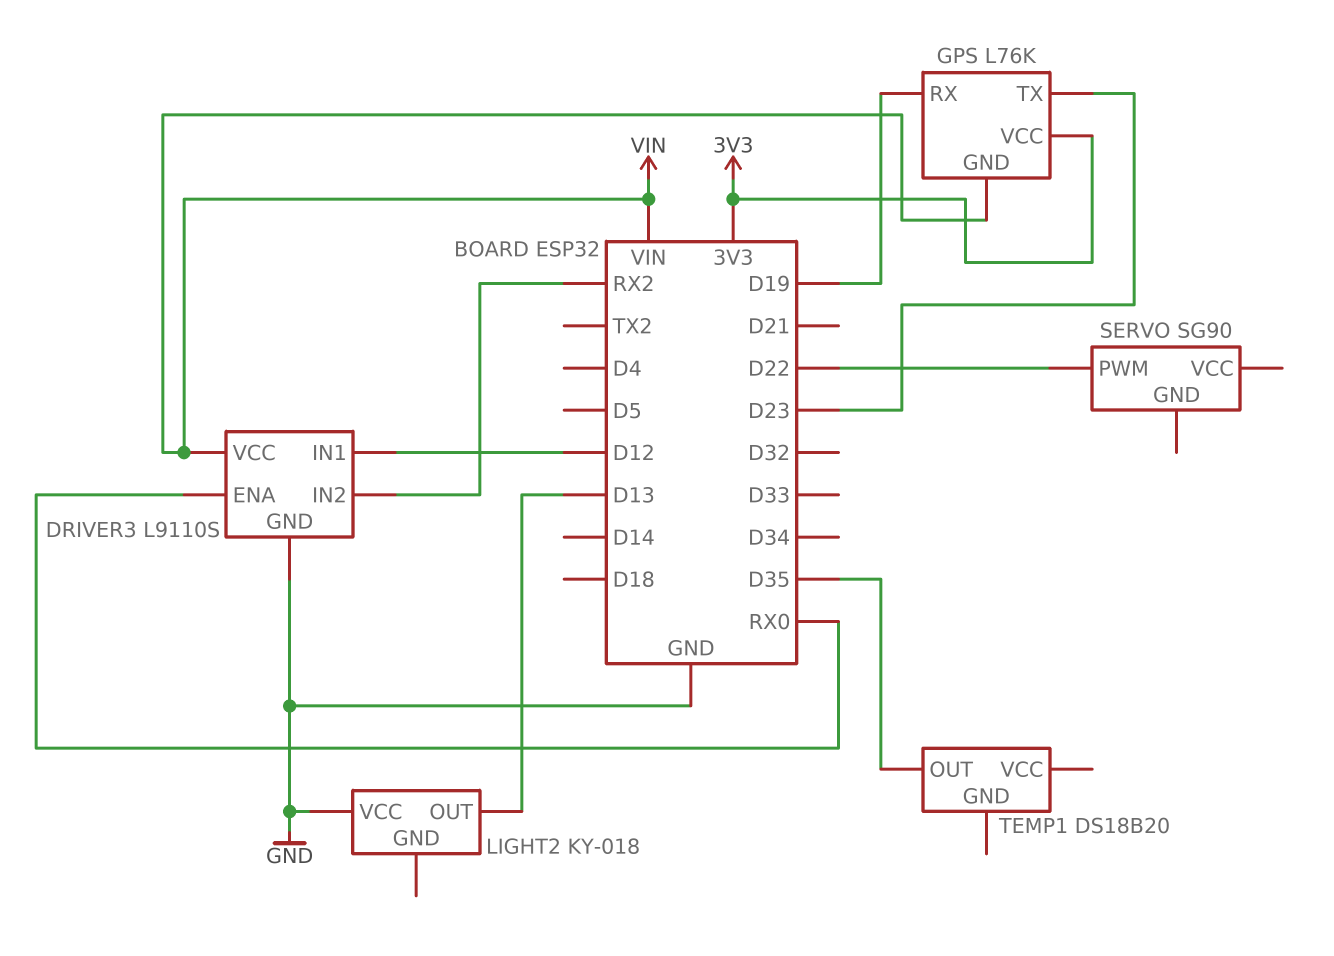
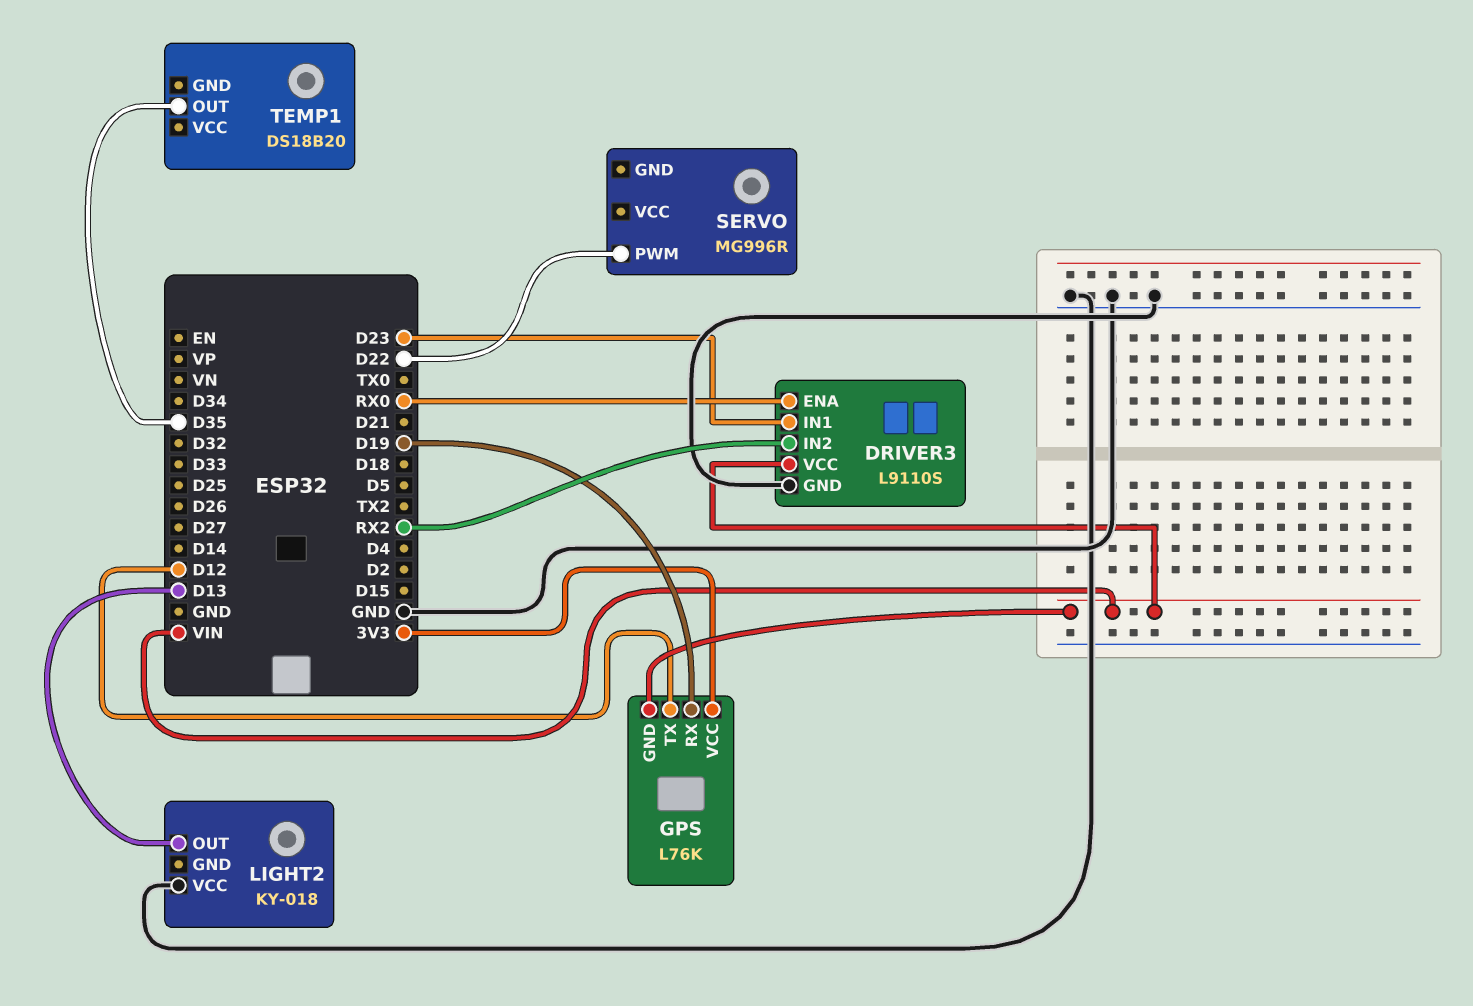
DRIVER3 pin IN1: D12 -> D23
GPS pin TX: D23 -> D12
SERVO: SG90 -> MG996R

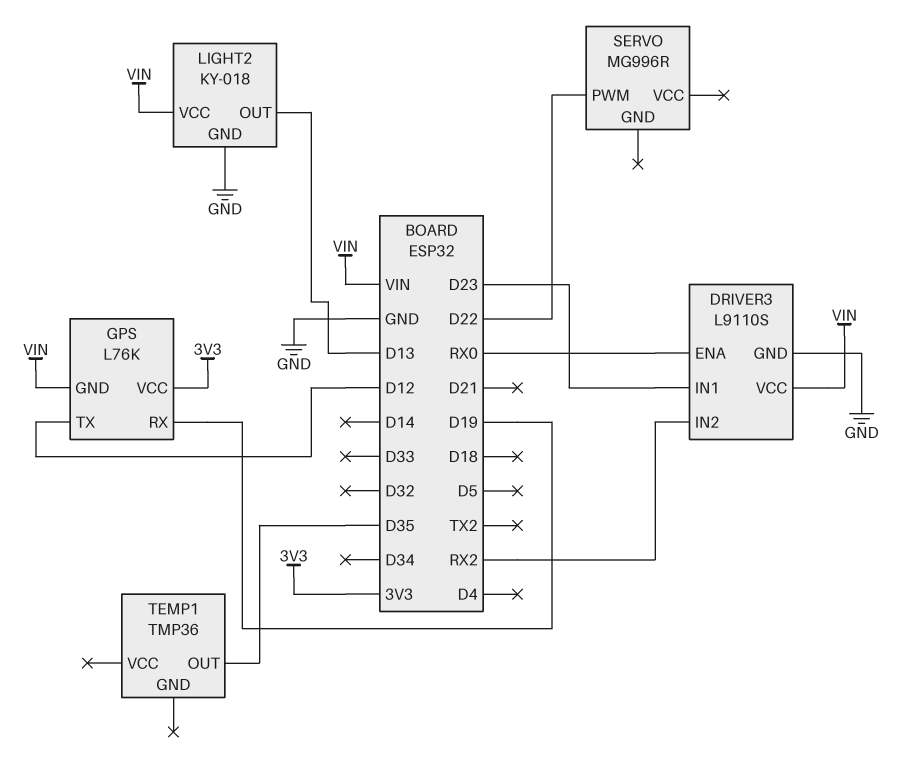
LIGHT2 pin GND: none -> GND
LIGHT2 pin VCC: GND -> VIN
TEMP1: DS18B20 -> TMP36

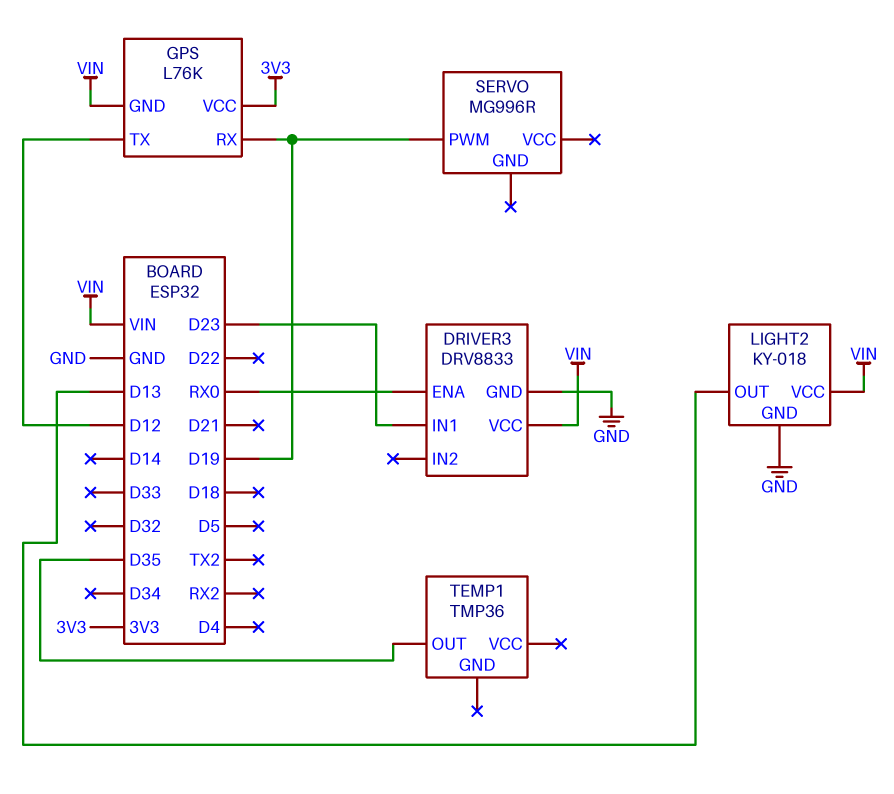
DRIVER3: L9110S -> DRV8833
DRIVER3 pin IN2: RX2 -> none
SERVO pin PWM: D22 -> D19

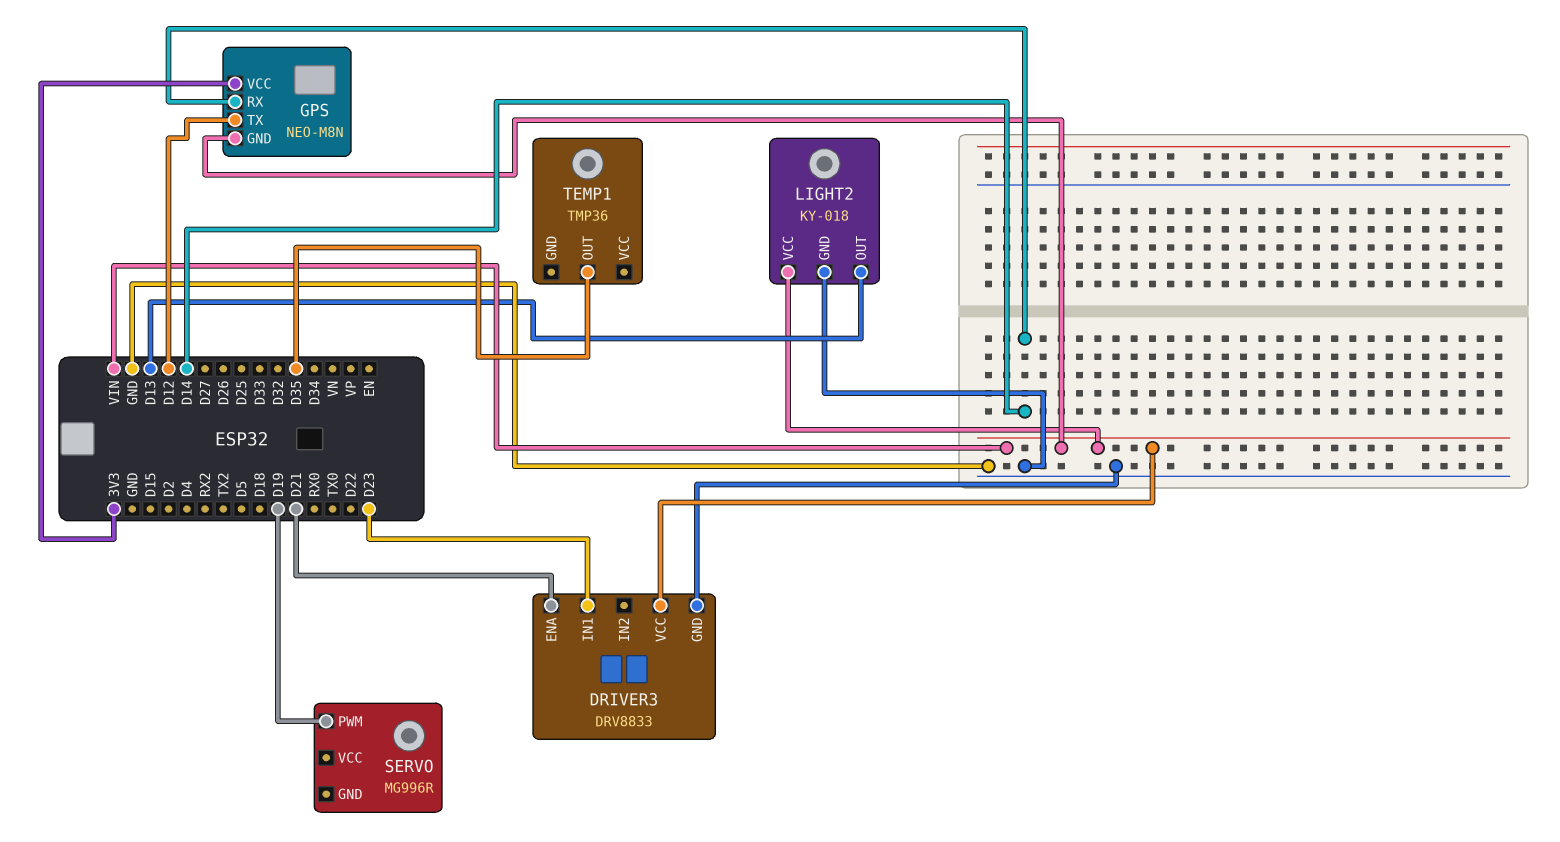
DRIVER3 pin ENA: RX0 -> D21
GPS: L76K -> NEO-M8N
GPS pin RX: D19 -> D14

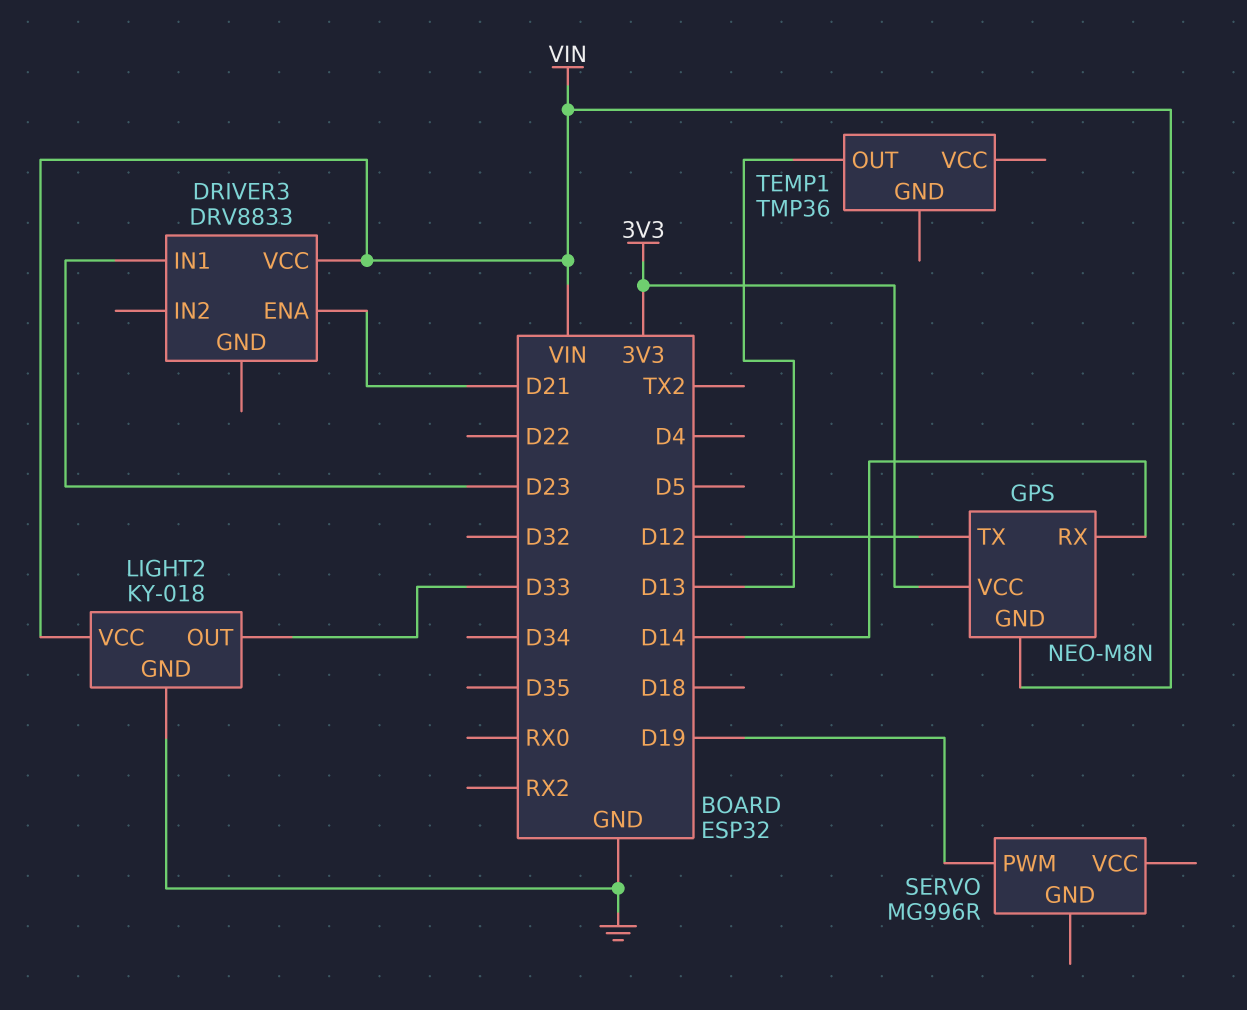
DRIVER3 pin GND: GND -> none
LIGHT2 pin OUT: D13 -> D33
TEMP1 pin OUT: D35 -> D13

